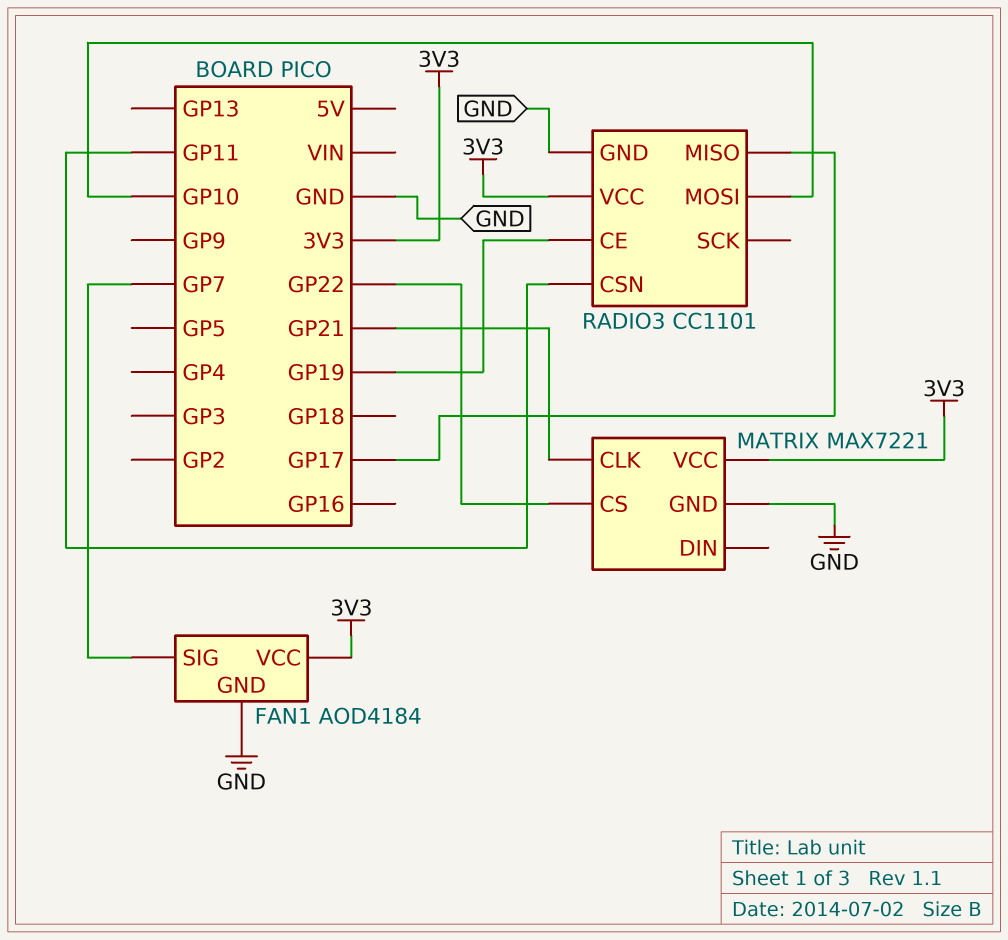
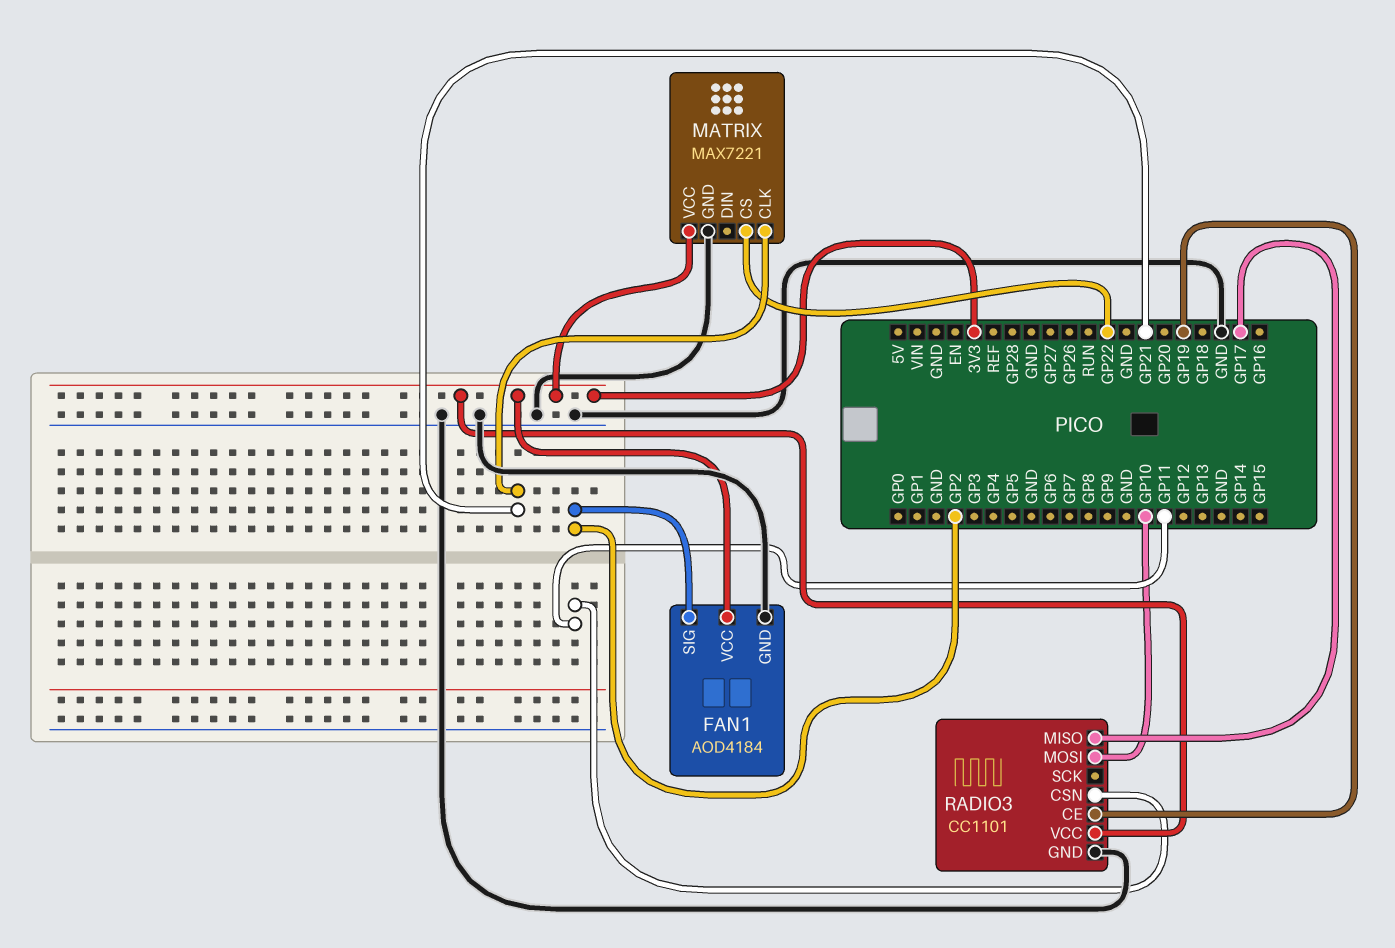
FAN1 pin SIG: GP7 -> GP2

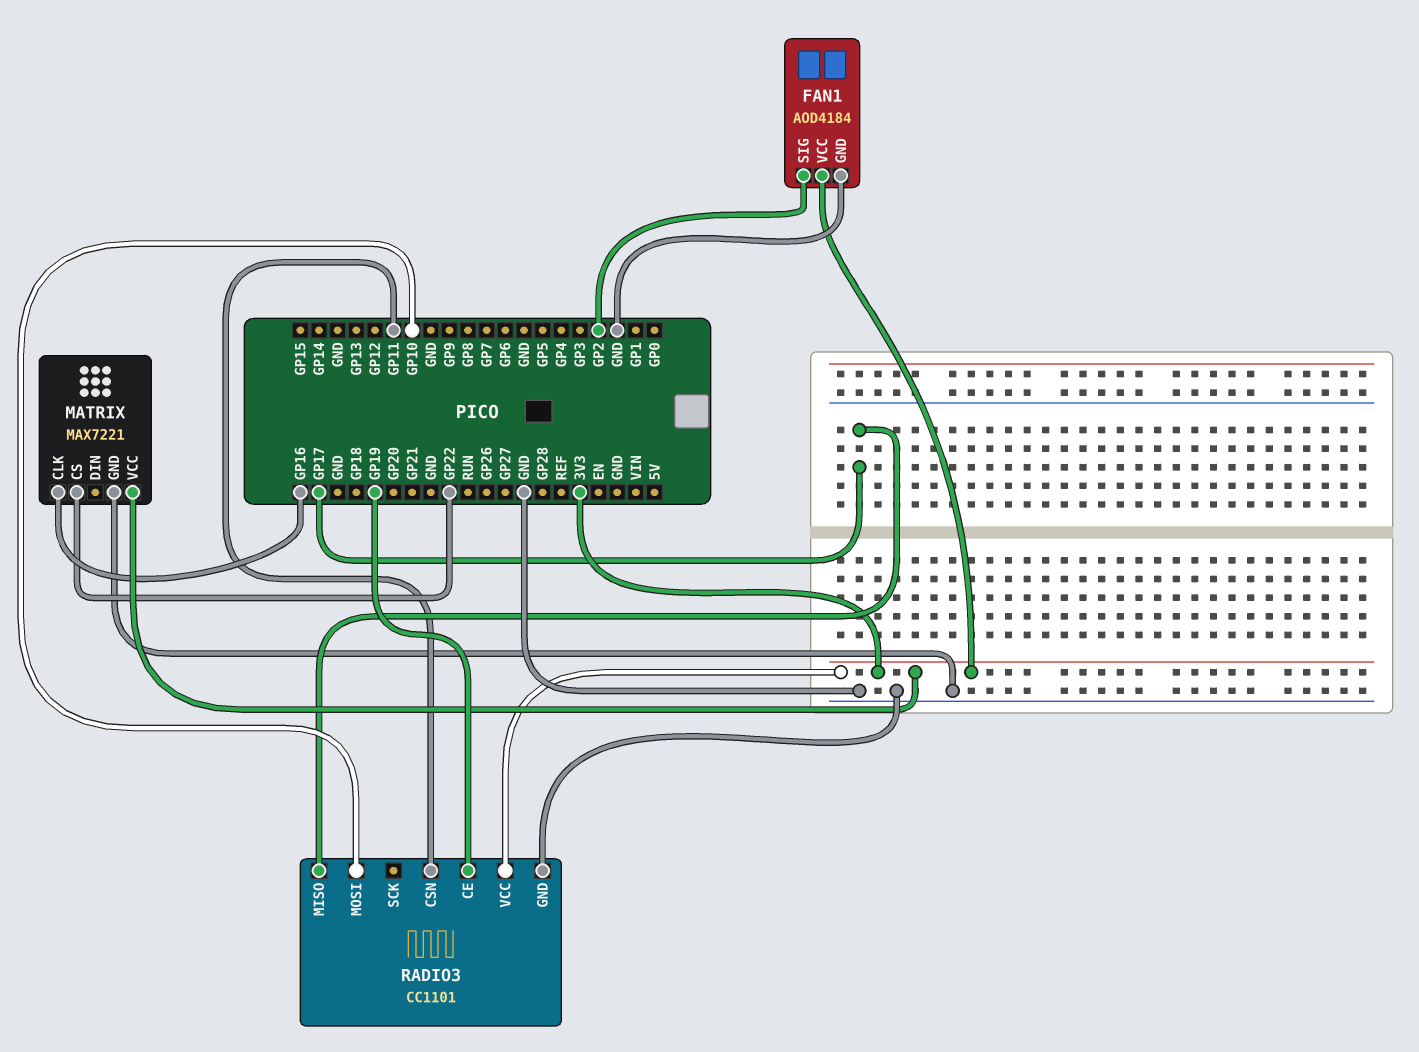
MATRIX pin CLK: GP21 -> GP16

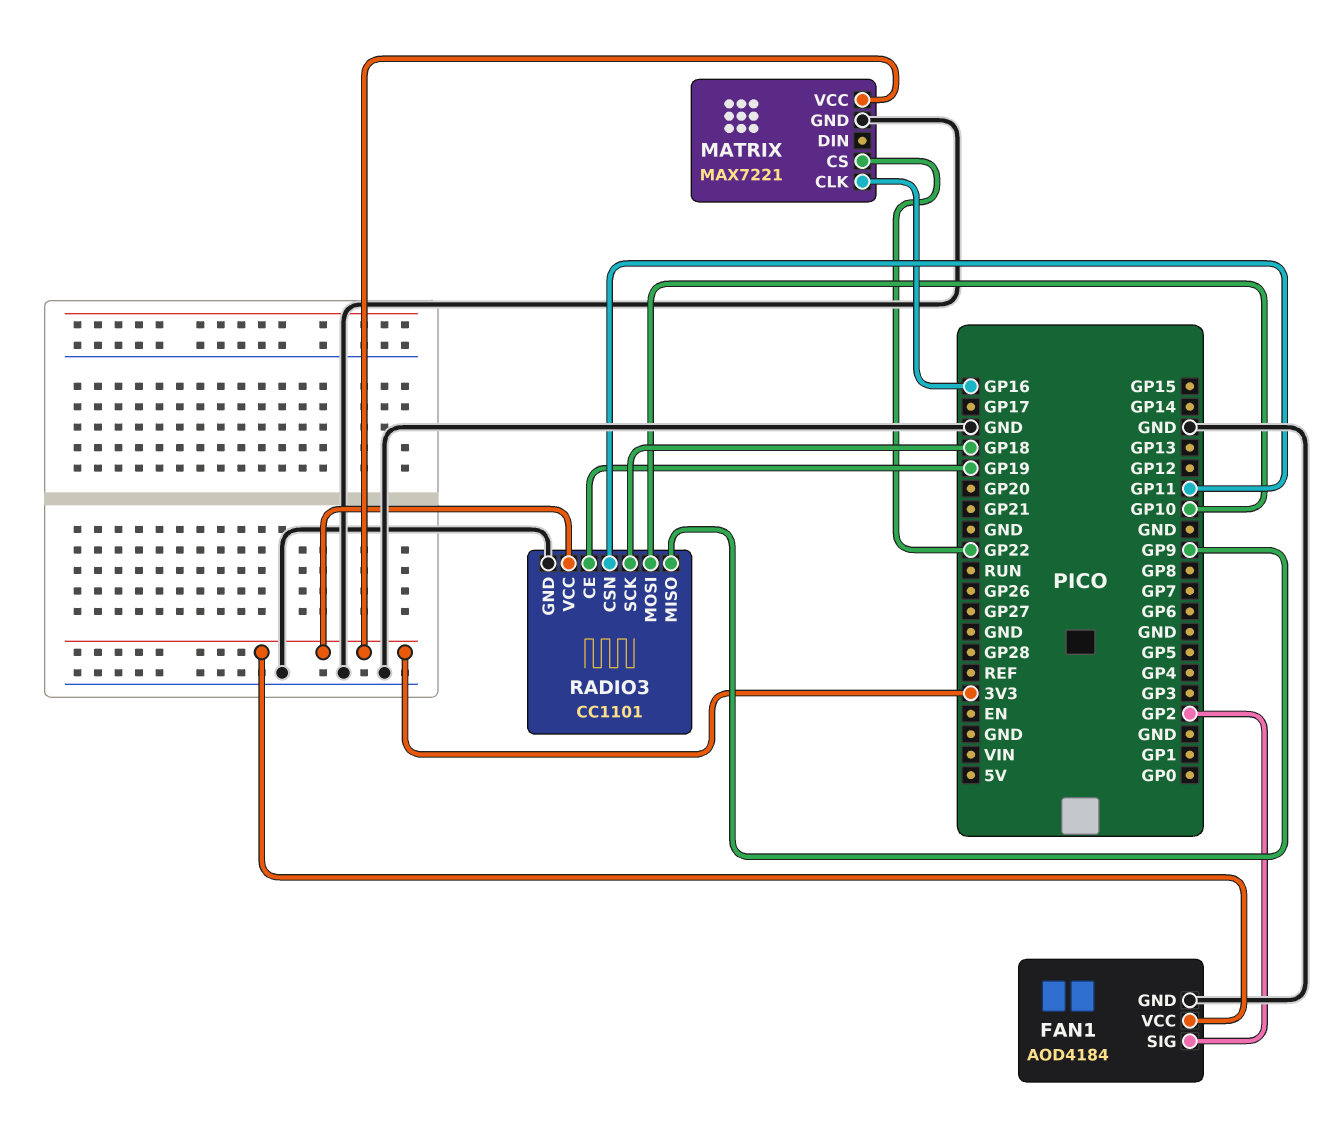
RADIO3 pin MISO: GP17 -> GP9
RADIO3 pin SCK: none -> GP18

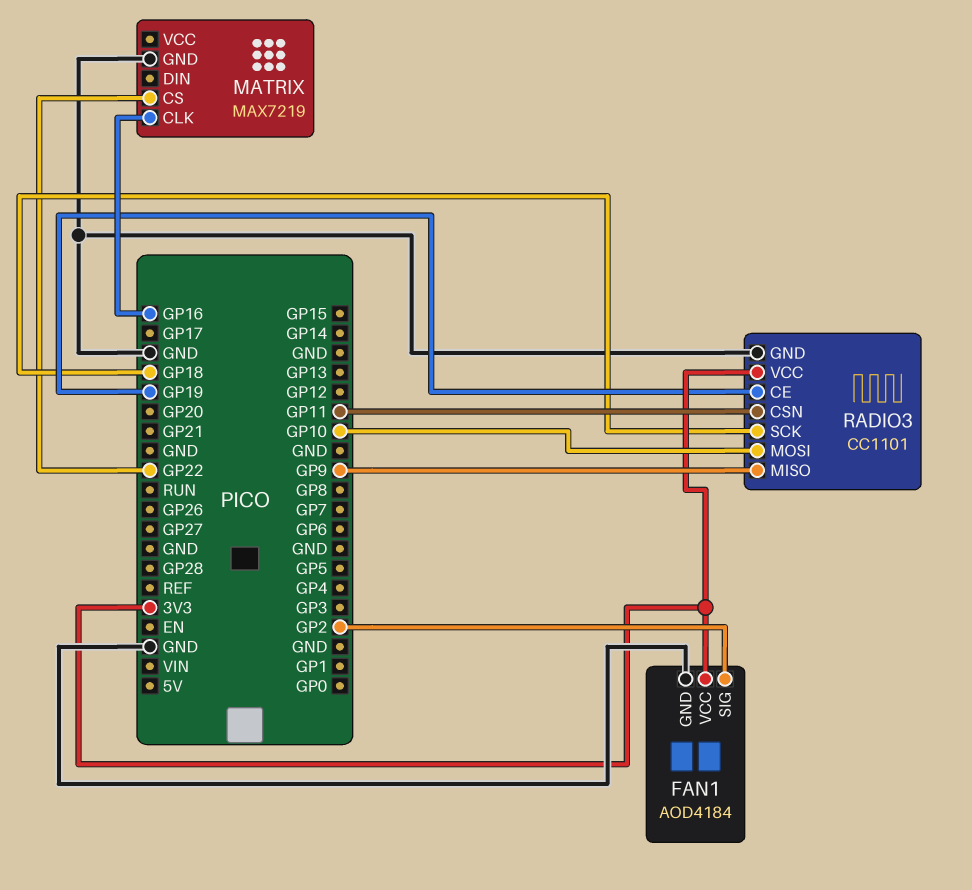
MATRIX: MAX7221 -> MAX7219
MATRIX pin VCC: 3V3 -> none

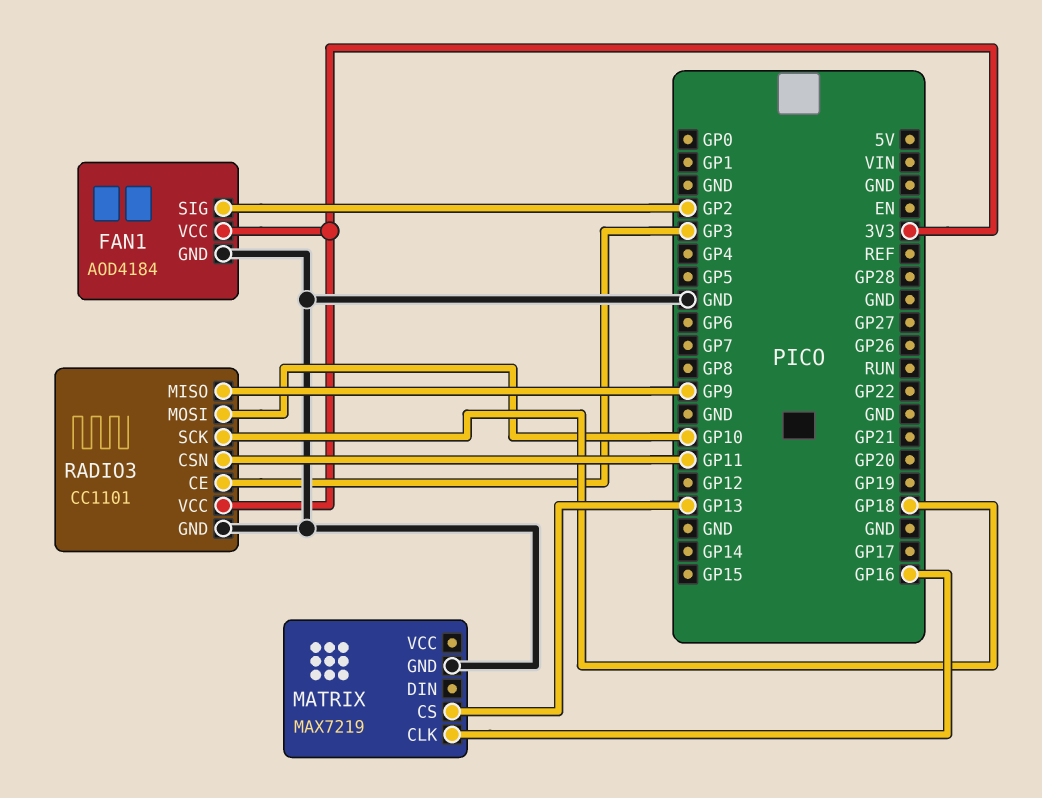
MATRIX pin CS: GP22 -> GP13
RADIO3 pin CE: GP19 -> GP3

